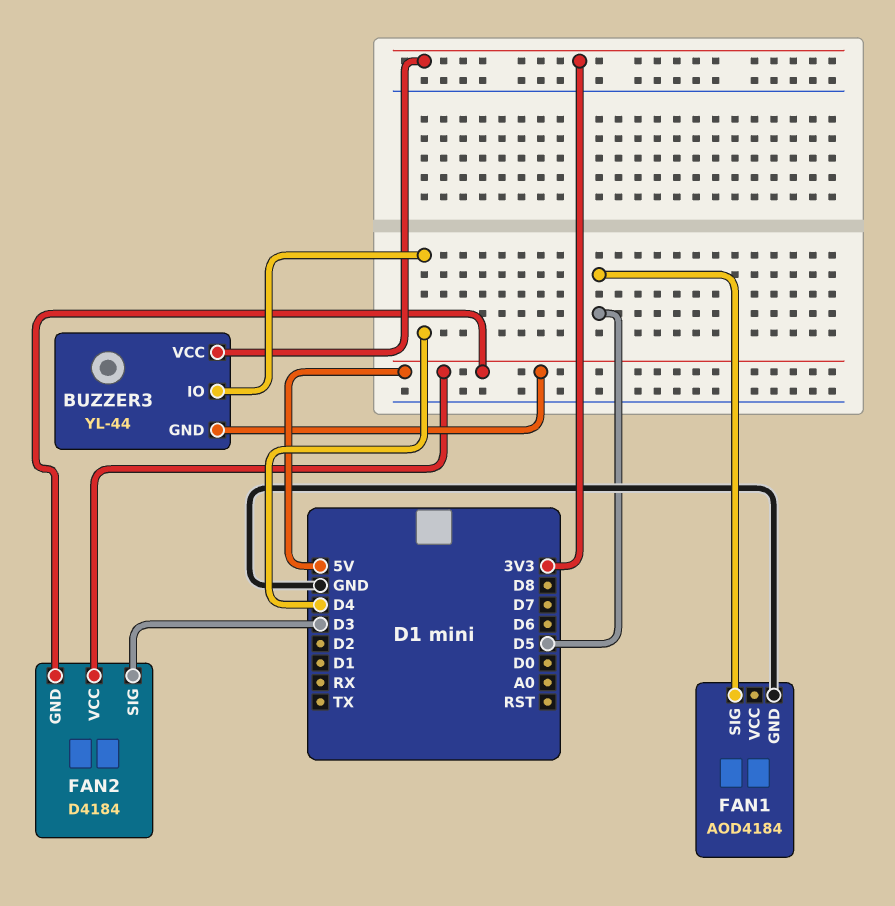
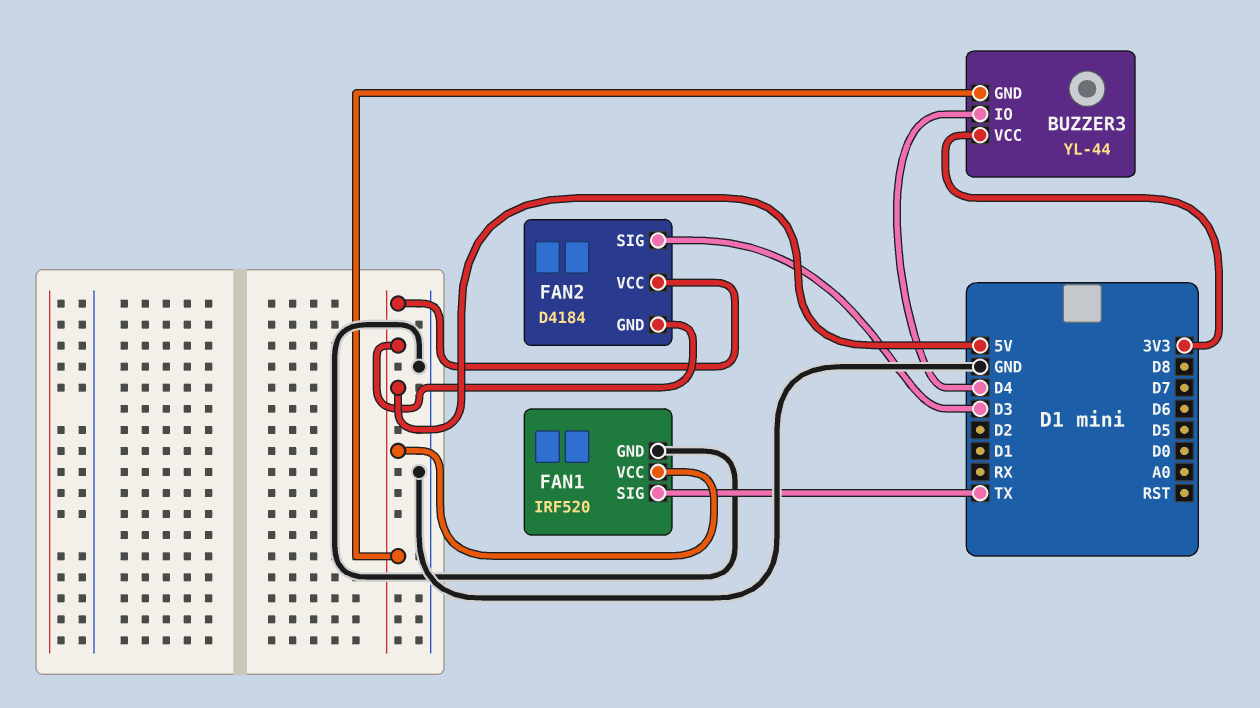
FAN1: AOD4184 -> IRF520
FAN1 pin SIG: D5 -> TX
FAN1 pin VCC: none -> 5V

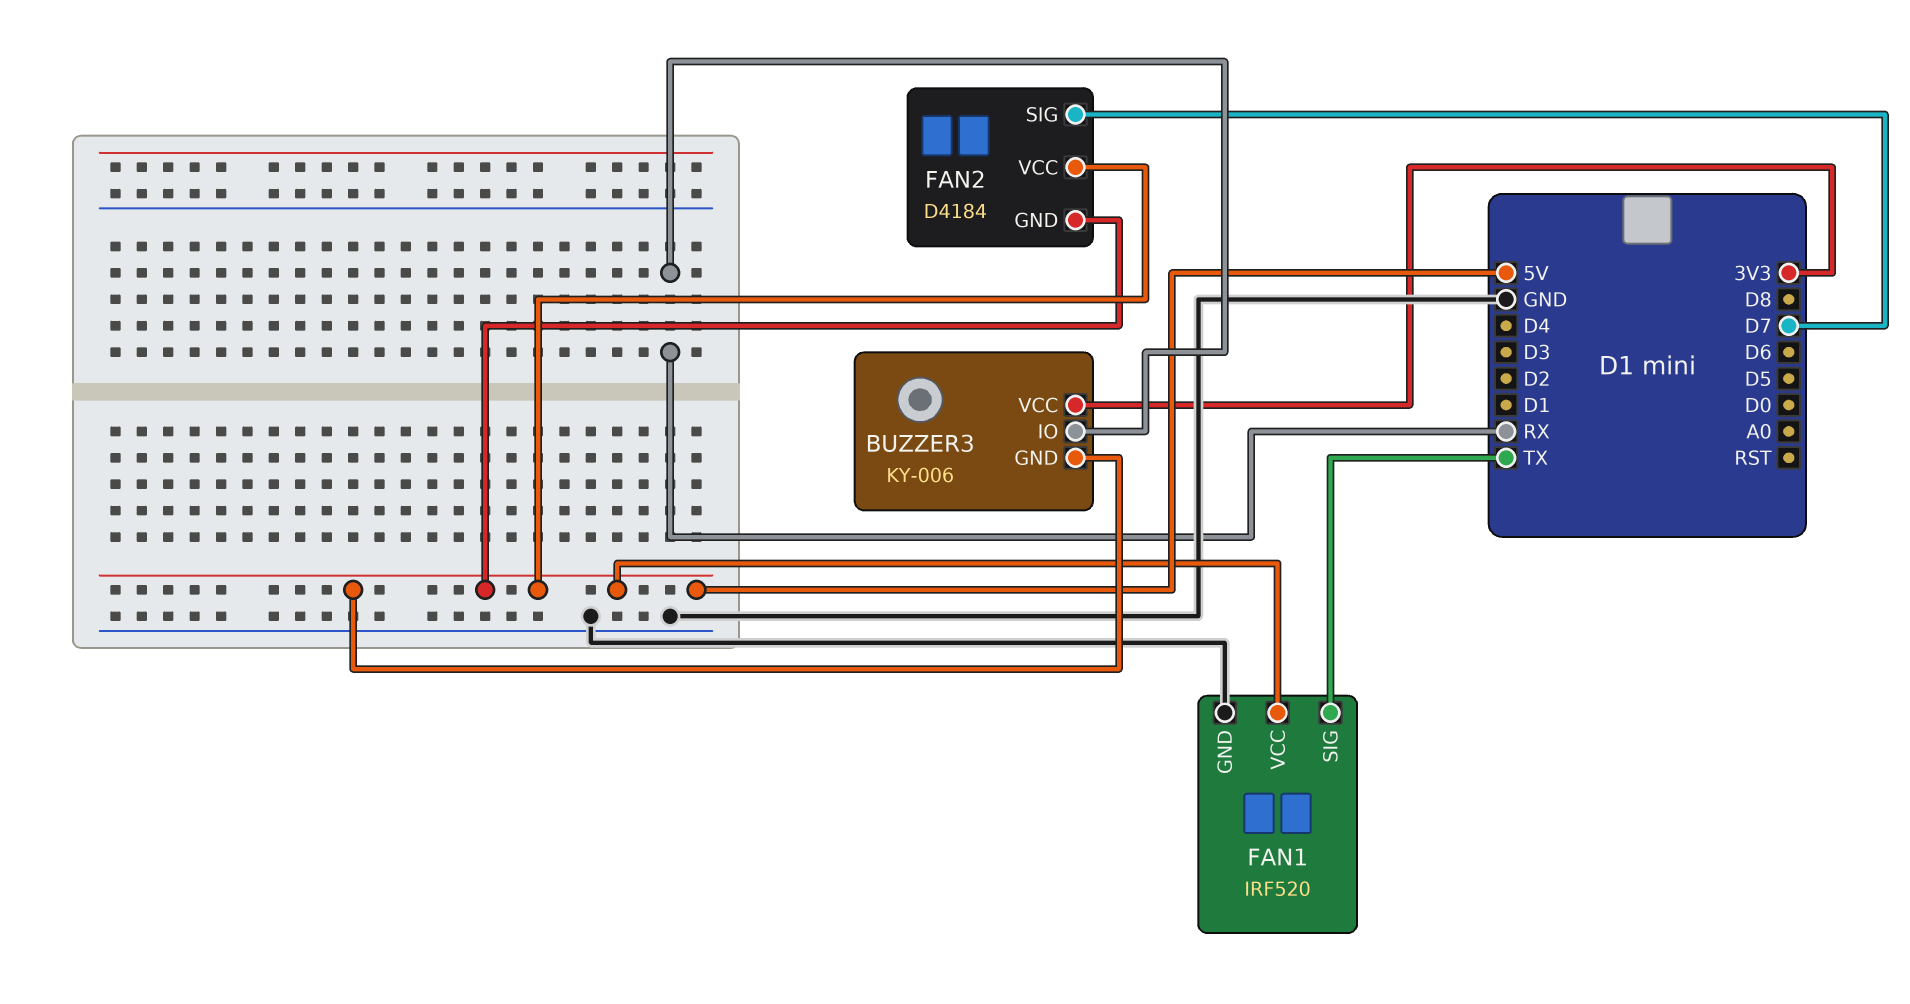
BUZZER3: YL-44 -> KY-006
BUZZER3 pin IO: D4 -> RX
FAN2 pin SIG: D3 -> D7

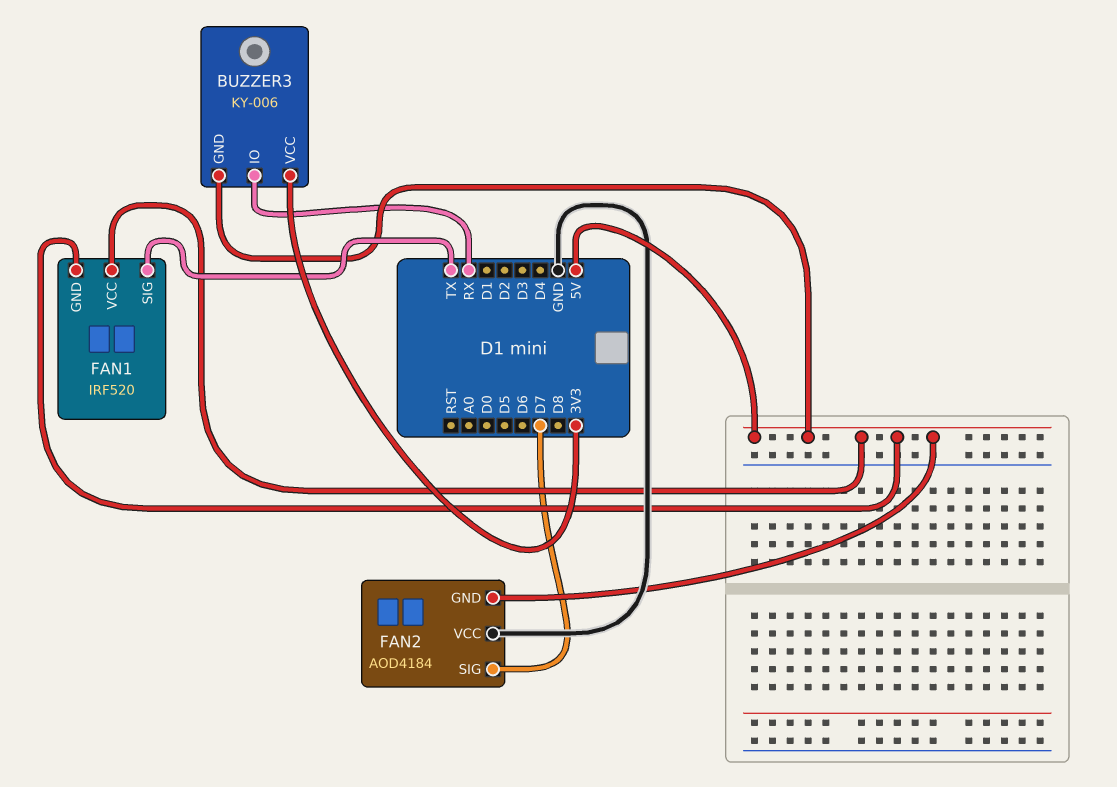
FAN1 pin GND: GND -> 5V
FAN2: D4184 -> AOD4184
FAN2 pin VCC: 5V -> GND

